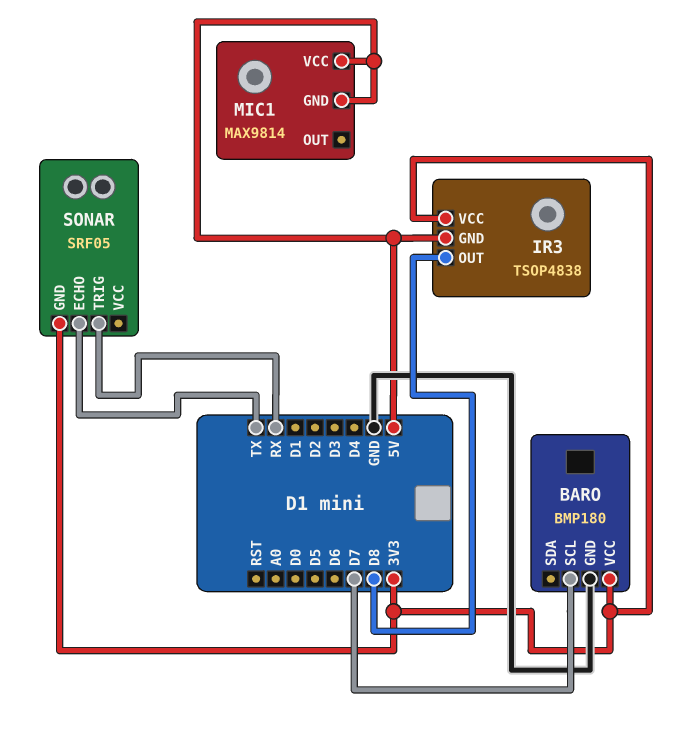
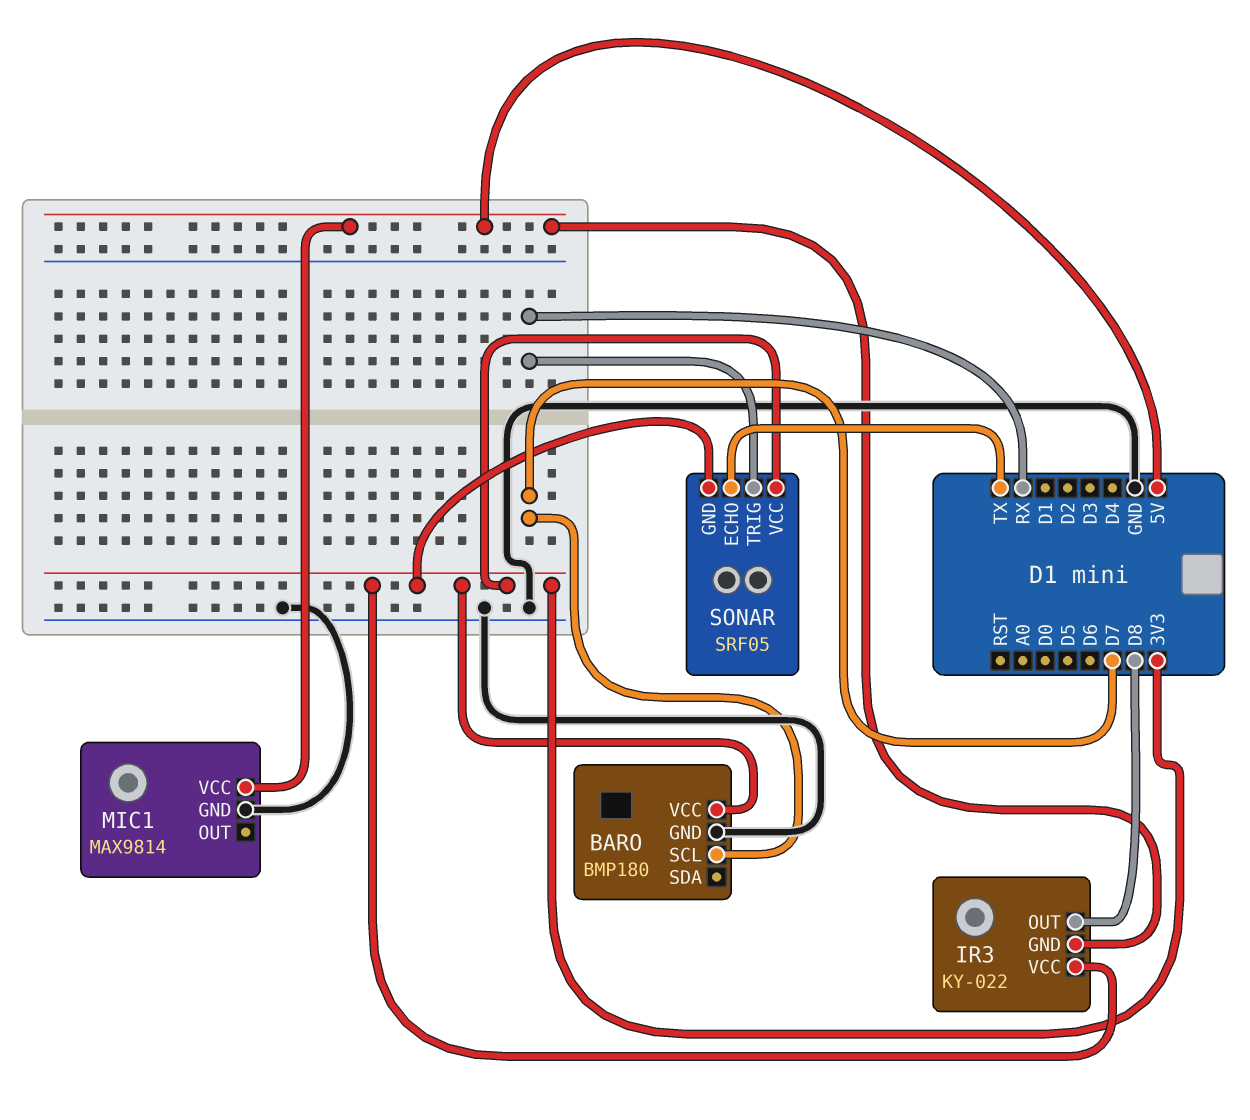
IR3: TSOP4838 -> KY-022
MIC1 pin GND: 5V -> GND
SONAR pin VCC: none -> 3V3

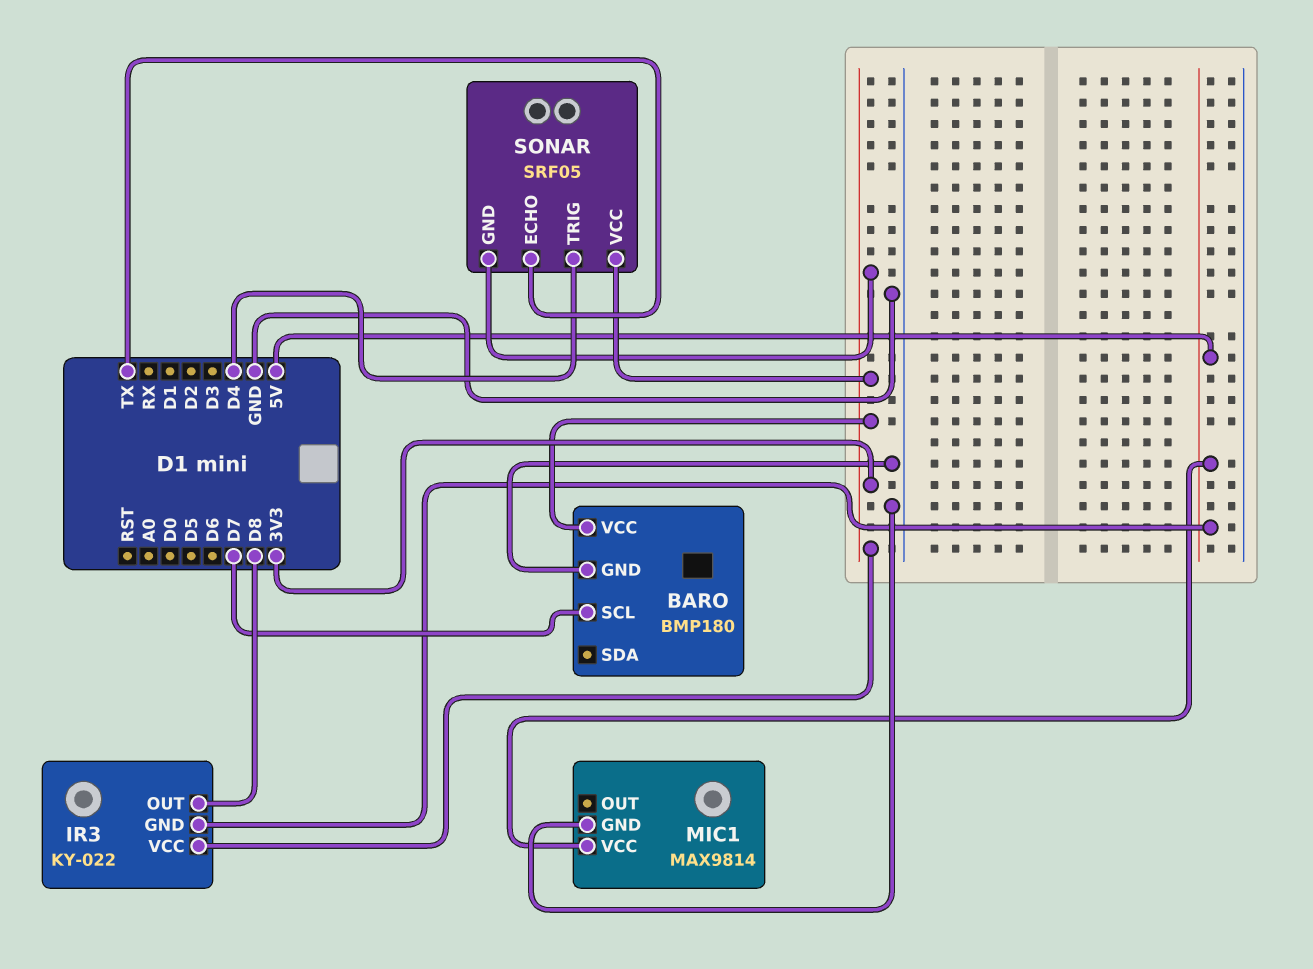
SONAR pin TRIG: RX -> D4

